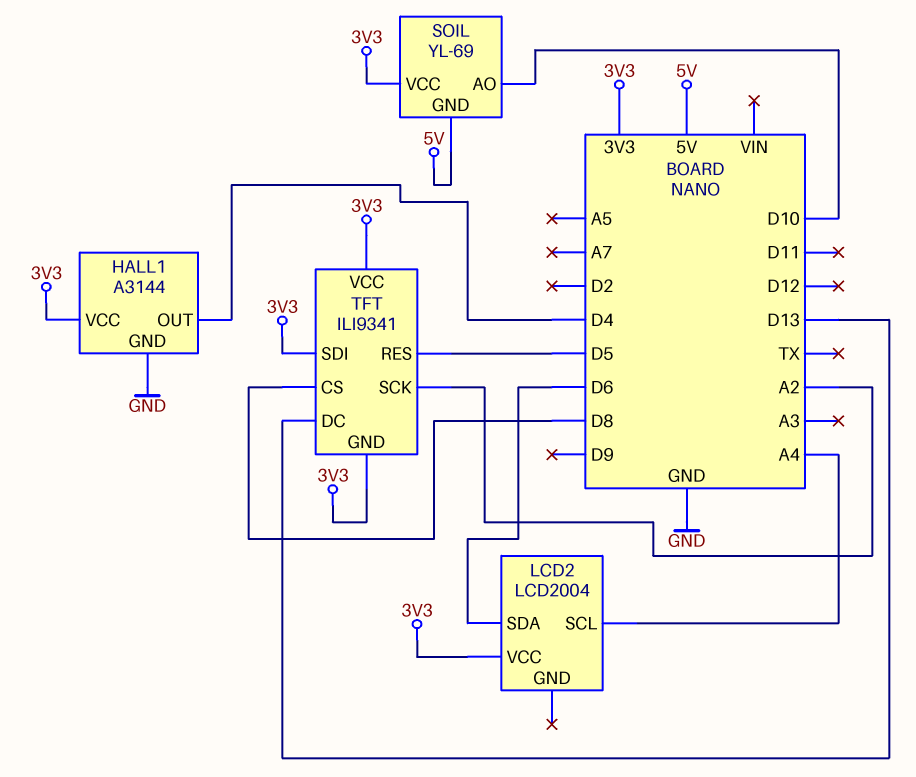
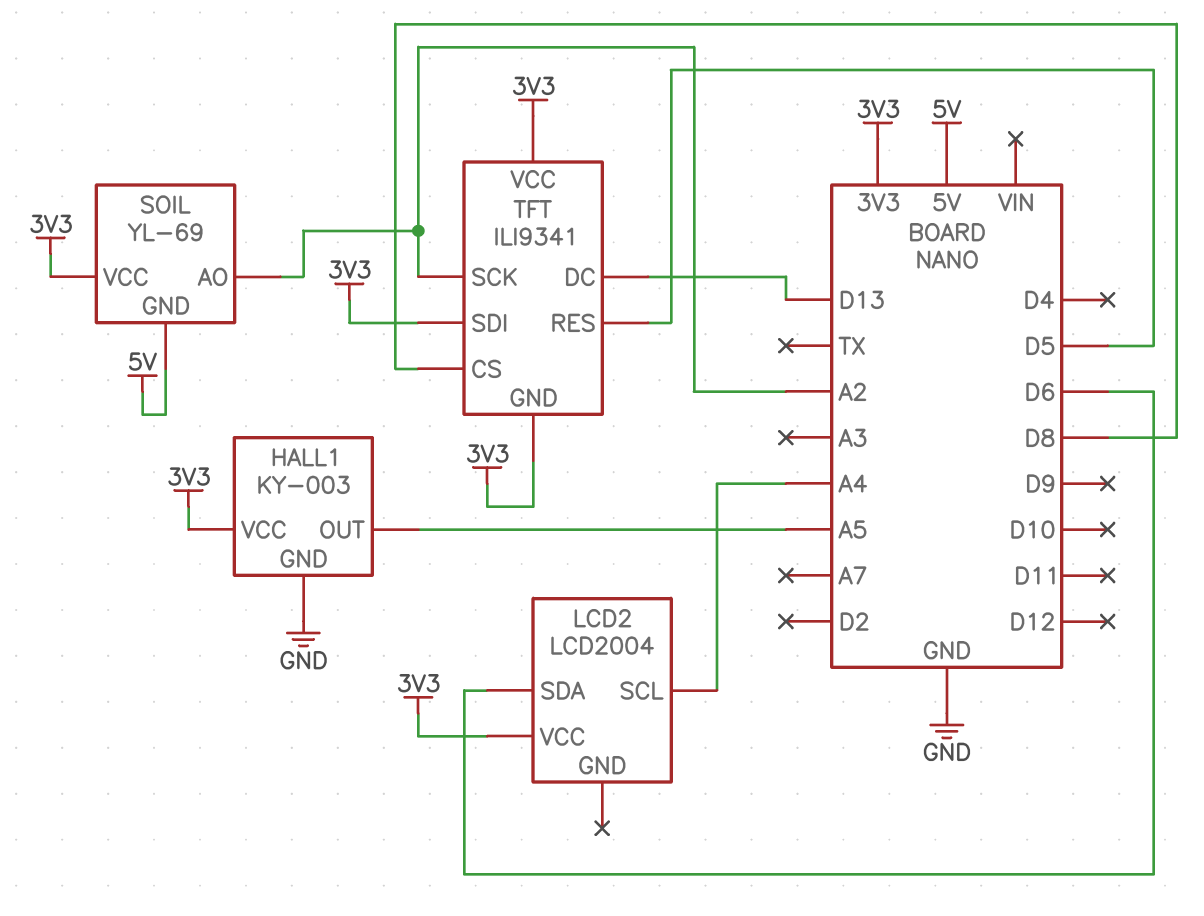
HALL1: A3144 -> KY-003
HALL1 pin OUT: D4 -> A5
SOIL pin AO: D10 -> A2

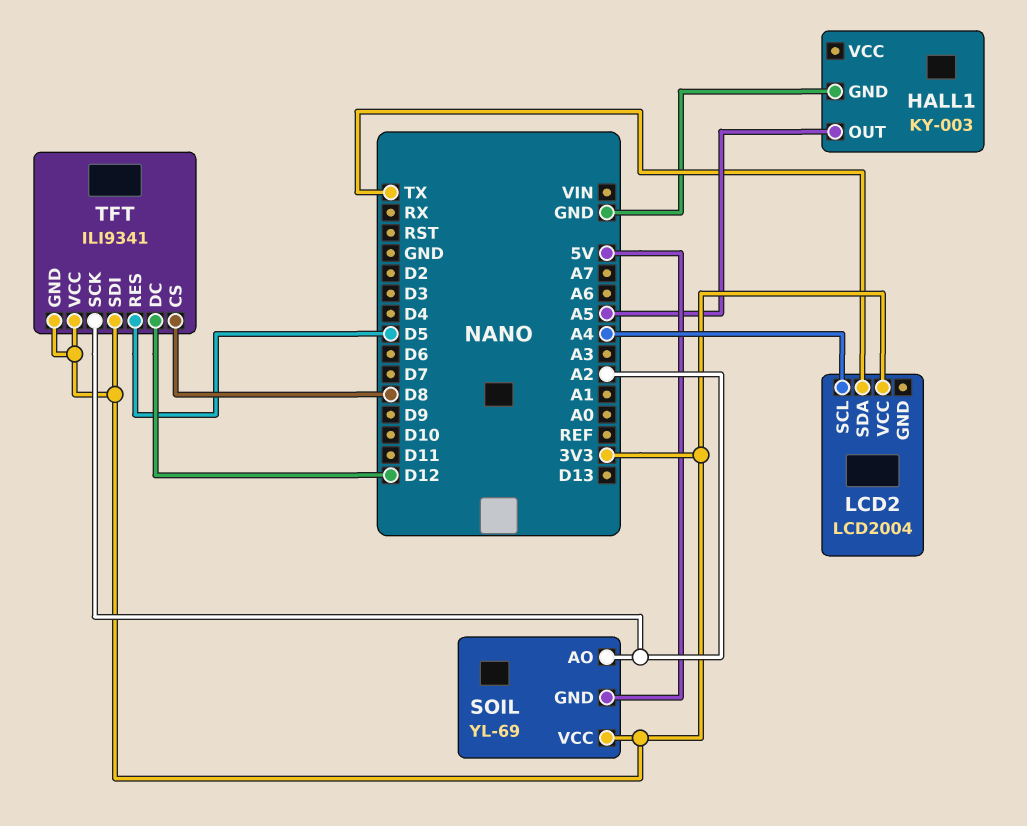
HALL1 pin VCC: 3V3 -> none
LCD2 pin SDA: D6 -> TX
TFT pin DC: D13 -> D12

